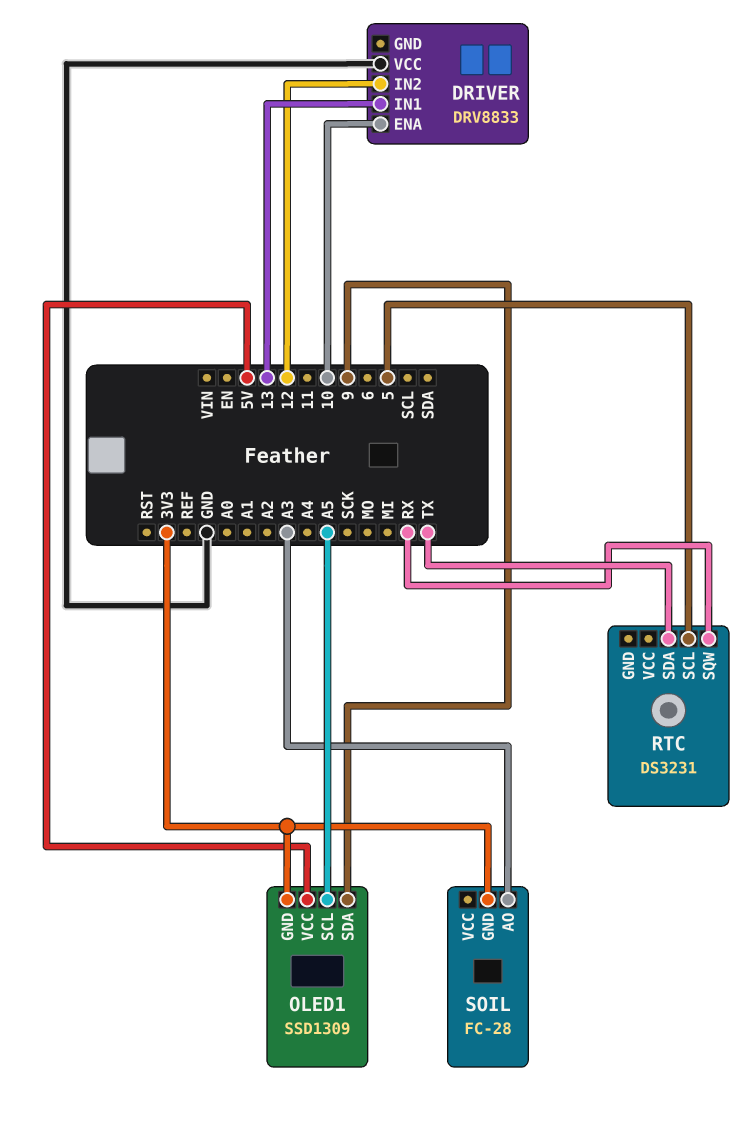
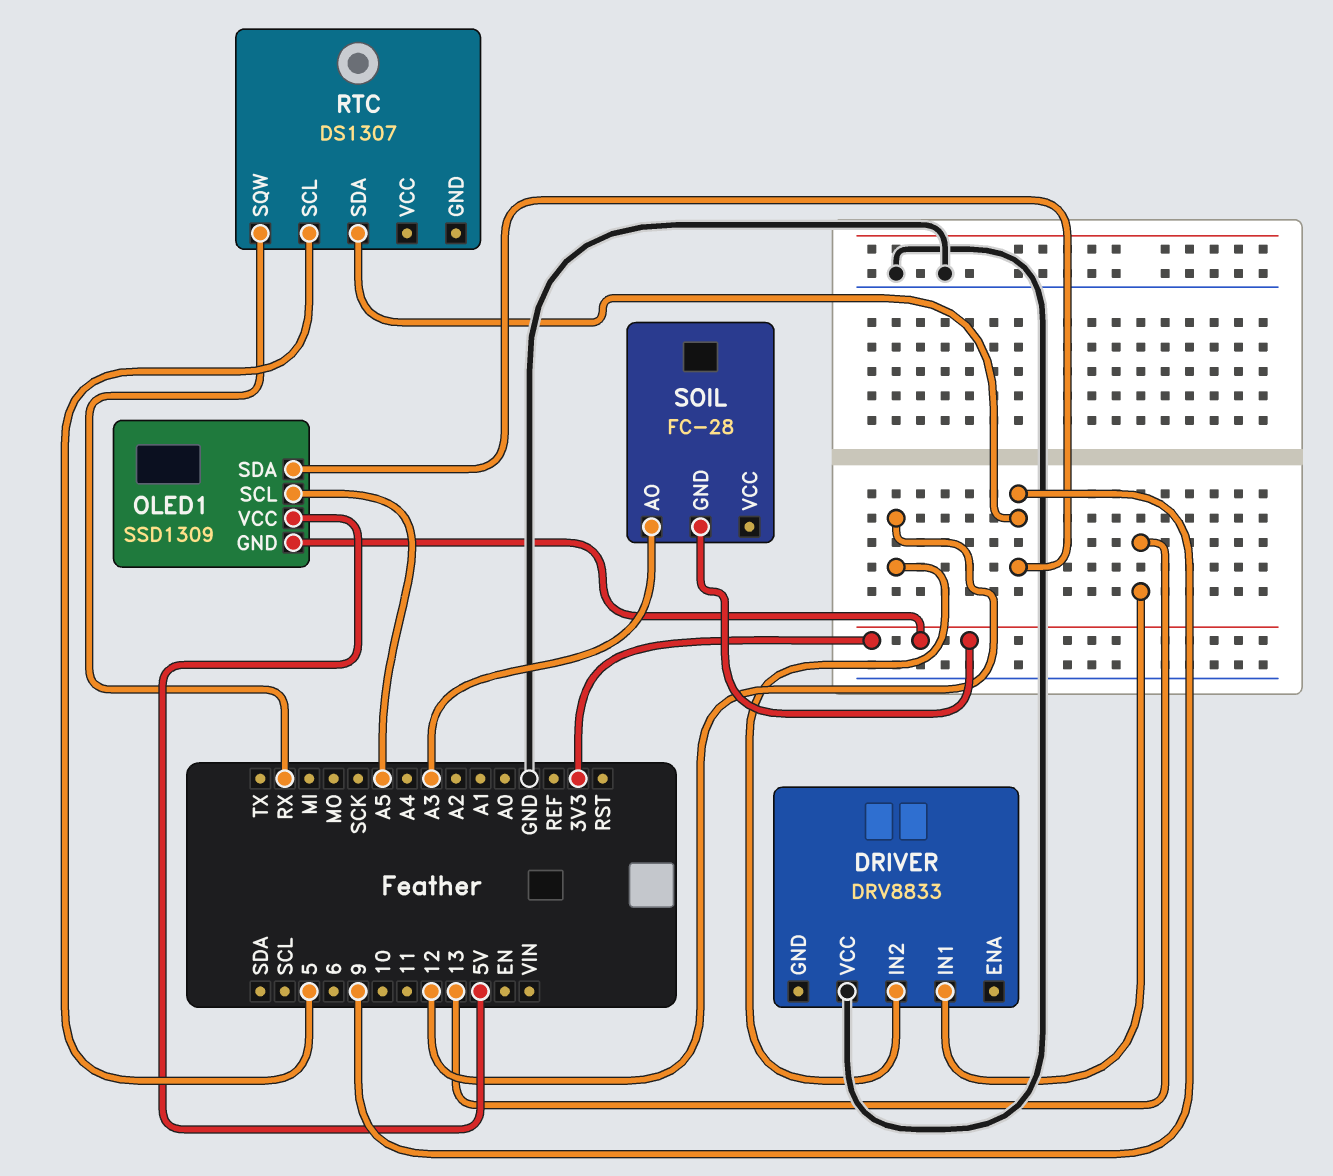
DRIVER pin ENA: 10 -> none
RTC: DS3231 -> DS1307
RTC pin SDA: TX -> 9

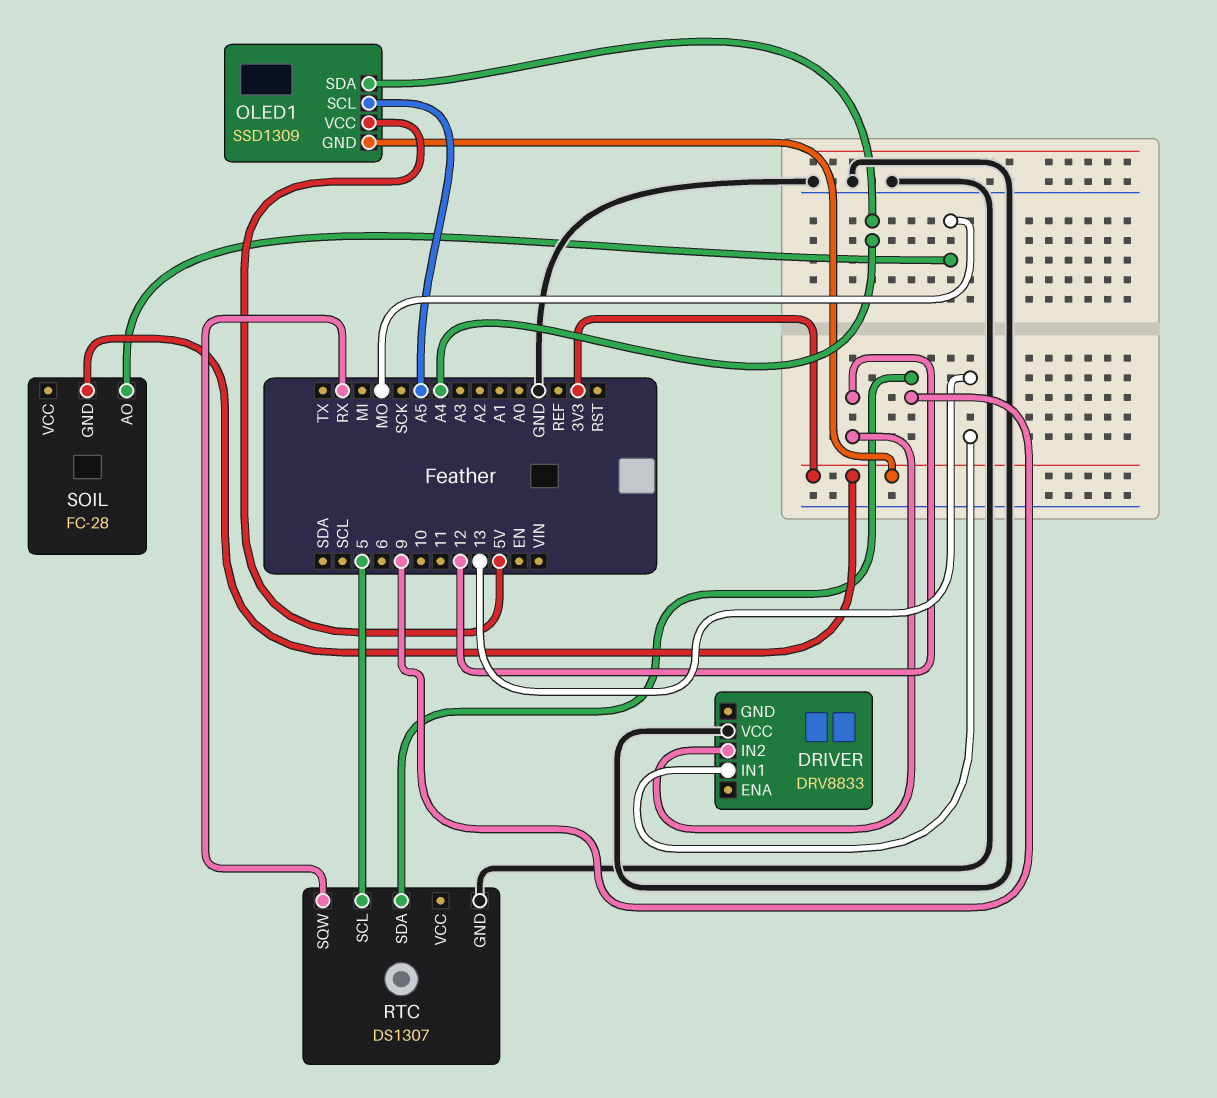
OLED1 pin SDA: 9 -> A4
RTC pin GND: none -> GND
SOIL pin AO: A3 -> MO

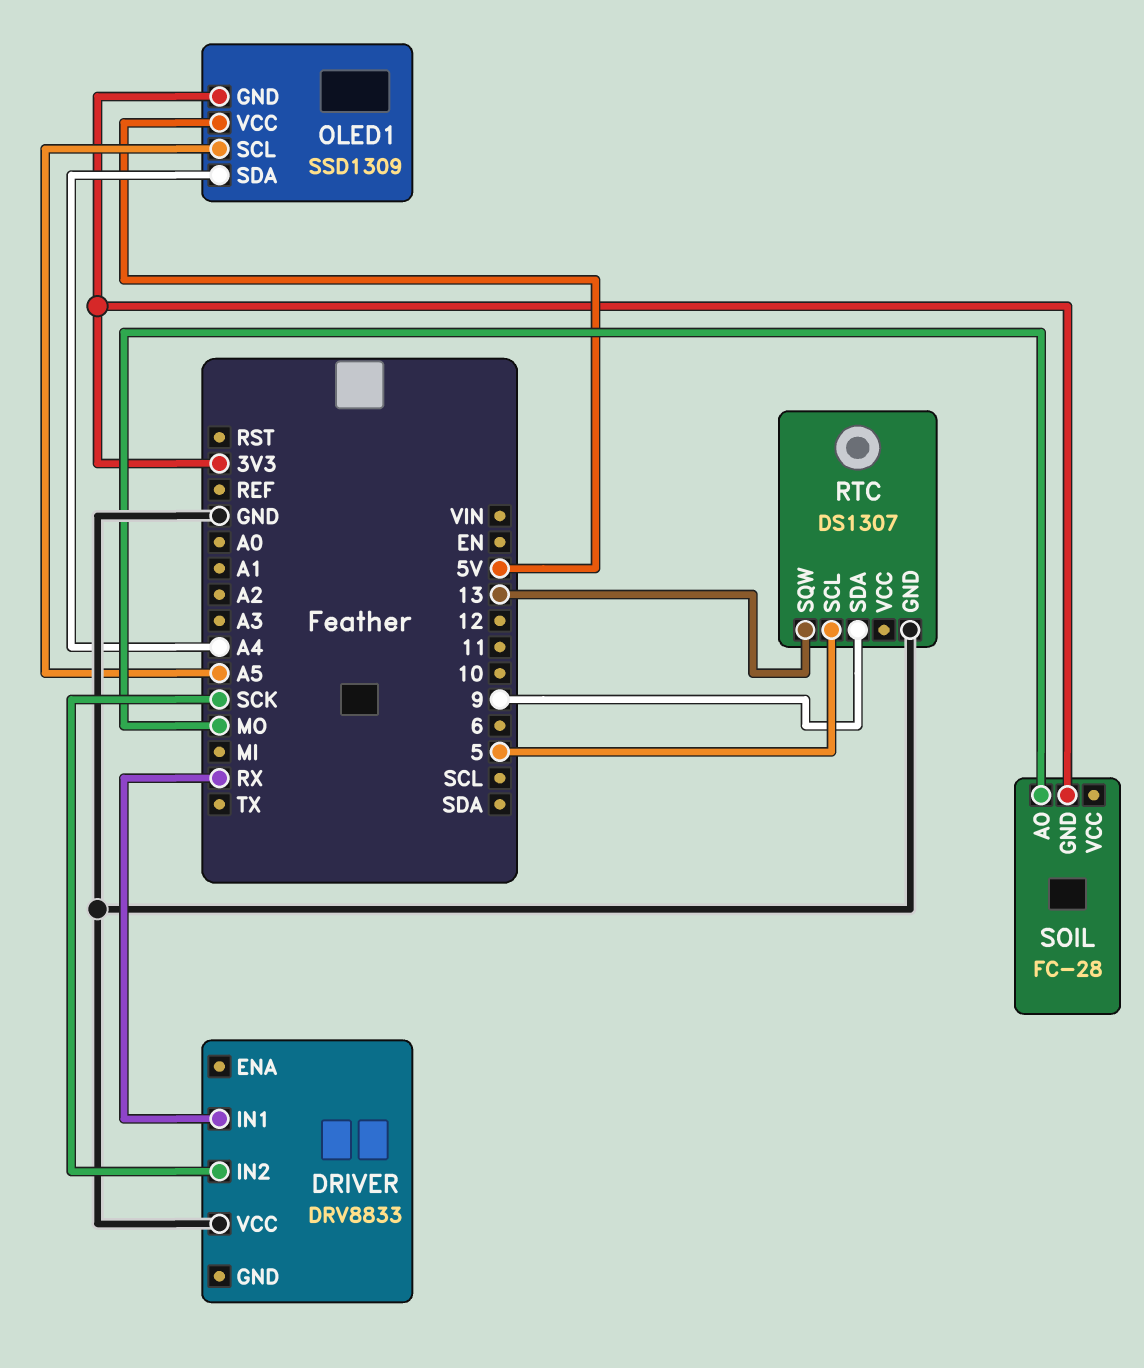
DRIVER pin IN1: 13 -> RX
DRIVER pin IN2: 12 -> SCK
RTC pin SQW: RX -> 13

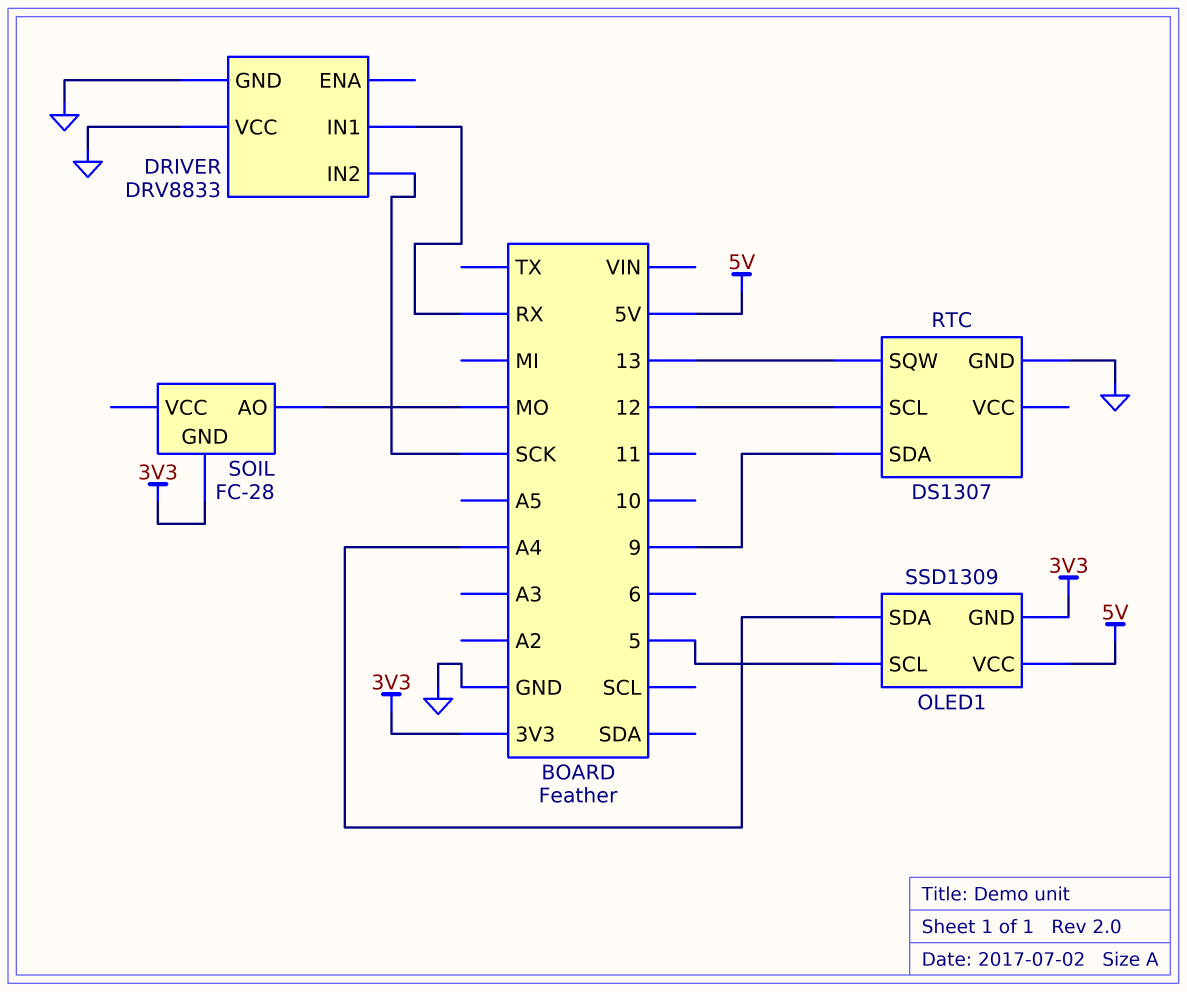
DRIVER pin GND: none -> GND
OLED1 pin SCL: A5 -> 5
RTC pin SCL: 5 -> 12

